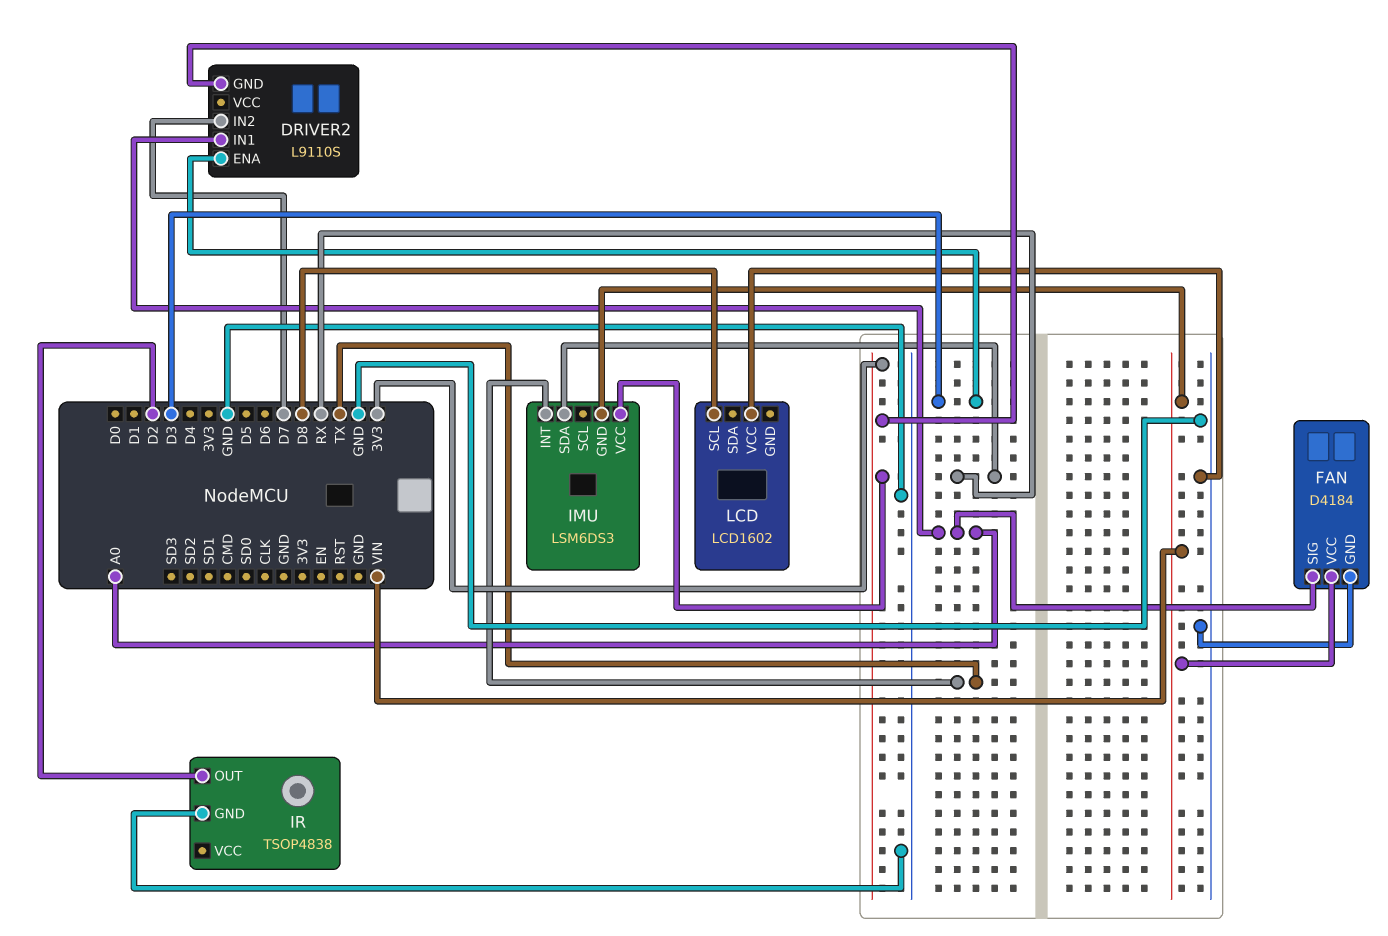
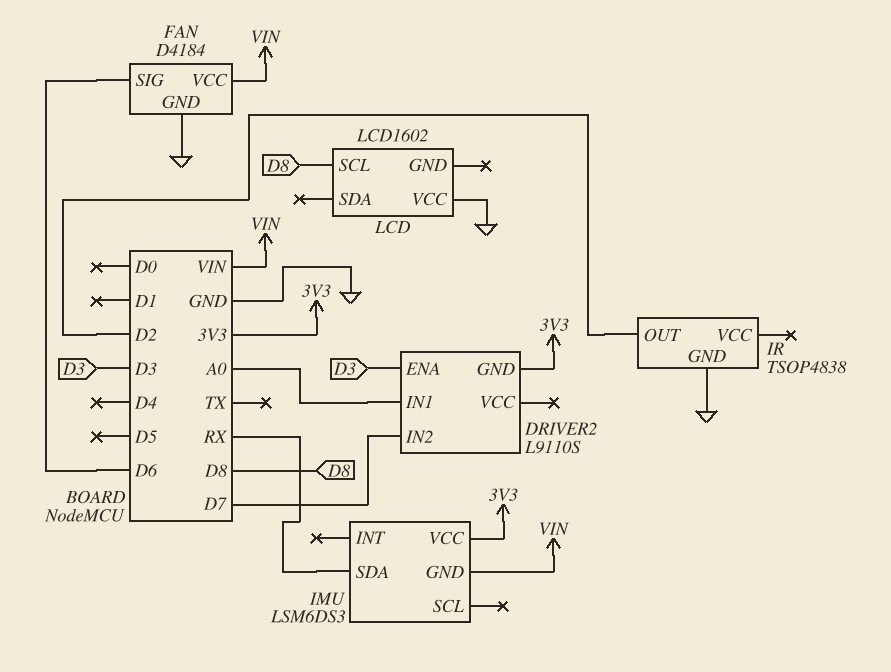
FAN pin SIG: A0 -> D6
IMU pin INT: TX -> none

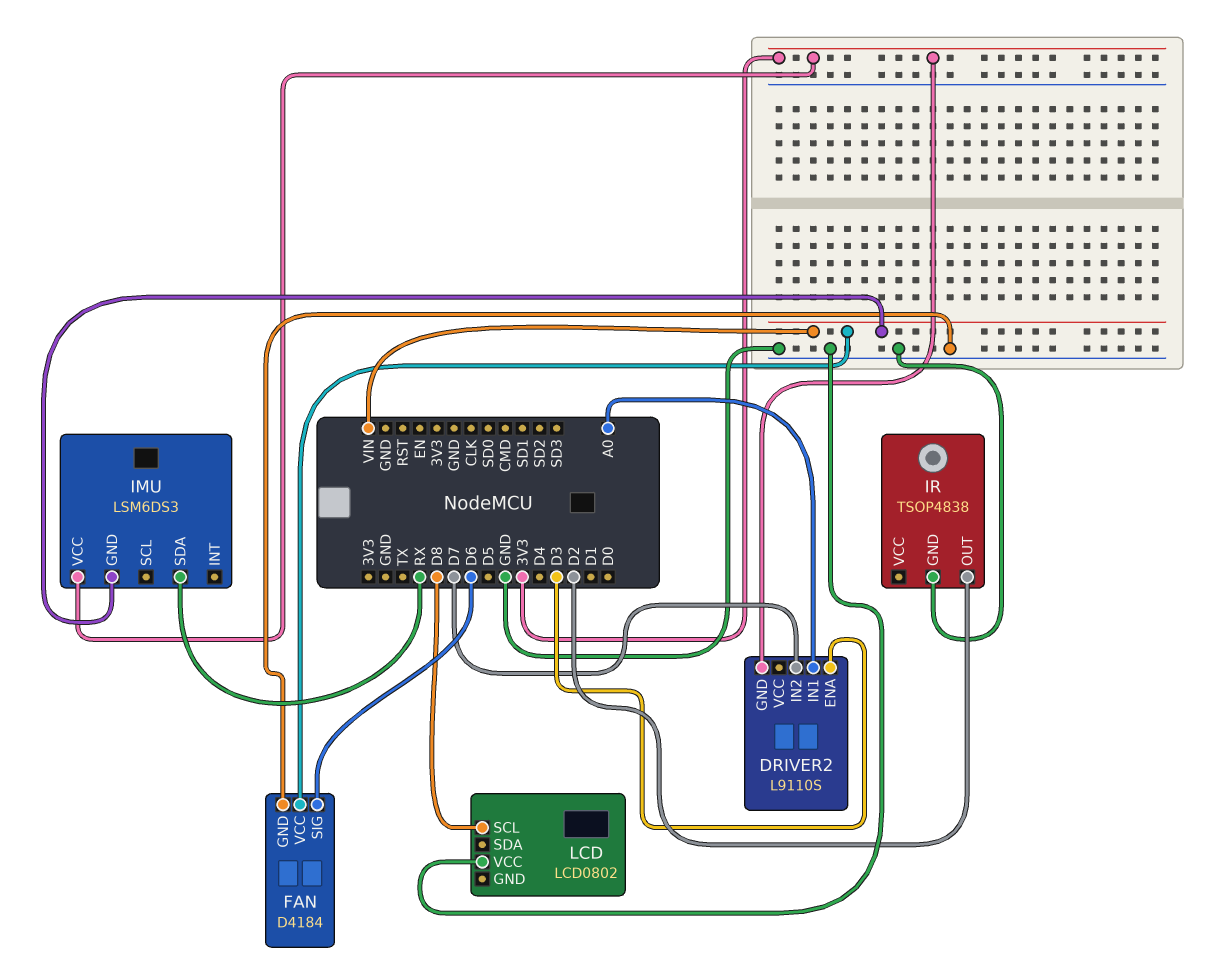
LCD: LCD1602 -> LCD0802

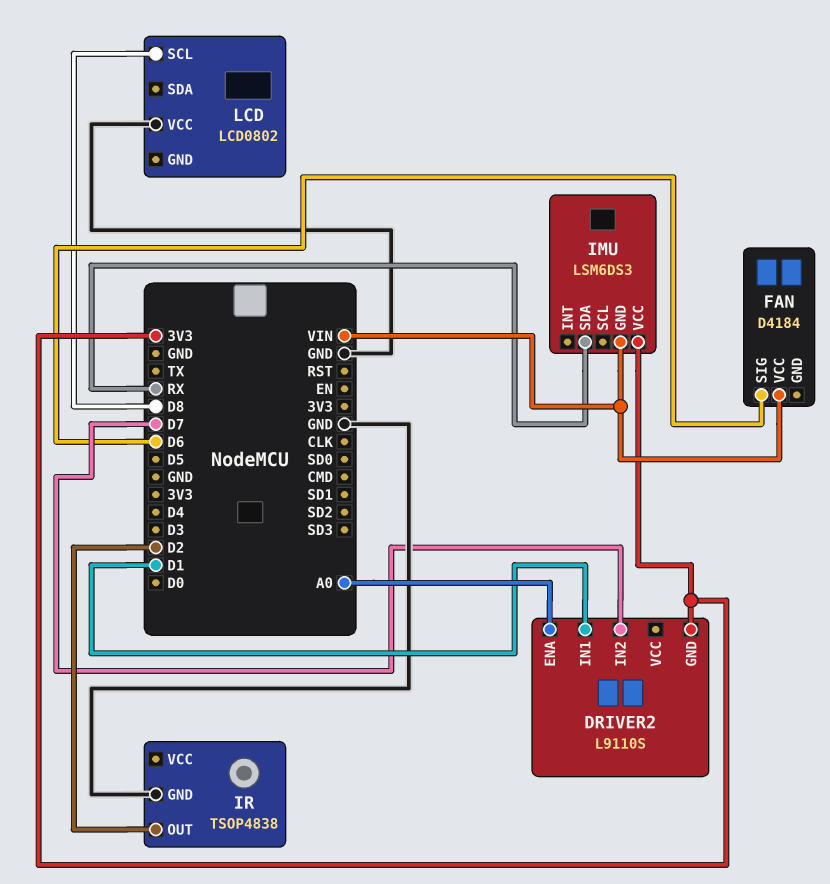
DRIVER2 pin ENA: D3 -> A0
DRIVER2 pin IN1: A0 -> D1
FAN pin GND: GND -> none

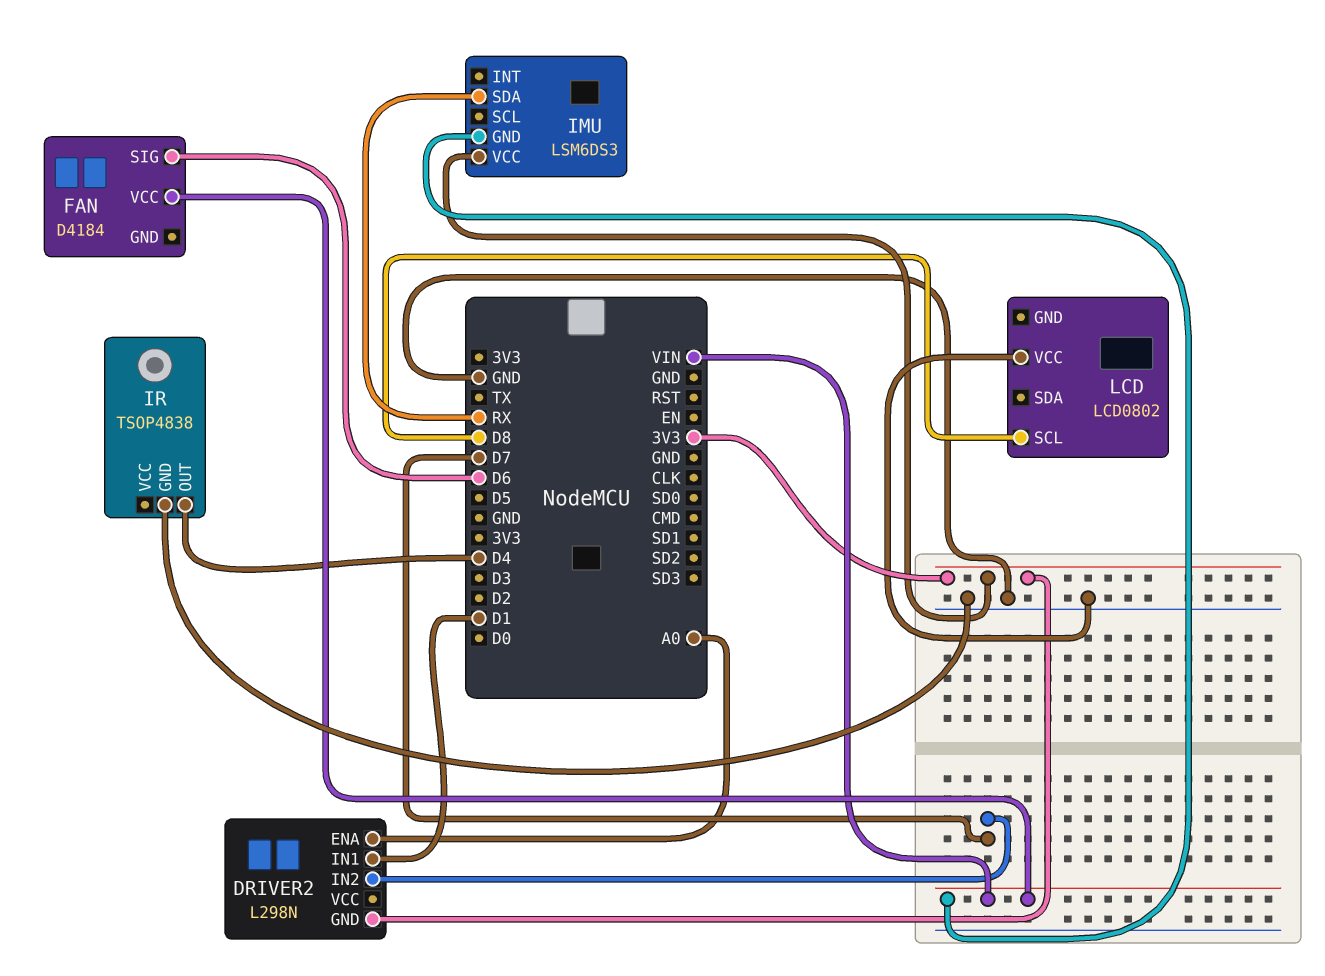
DRIVER2: L9110S -> L298N
IR pin OUT: D2 -> D4

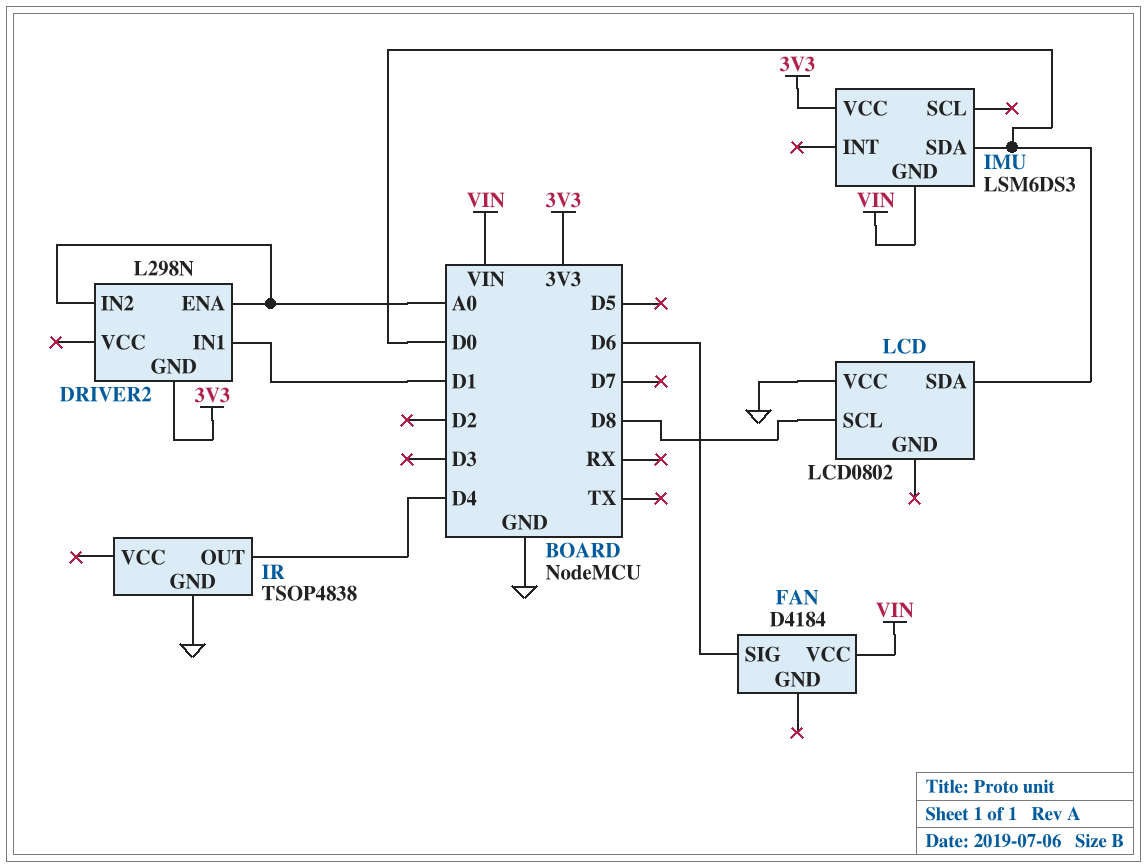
DRIVER2 pin IN2: D7 -> A0
IMU pin SDA: RX -> D0
LCD pin SDA: none -> D0

